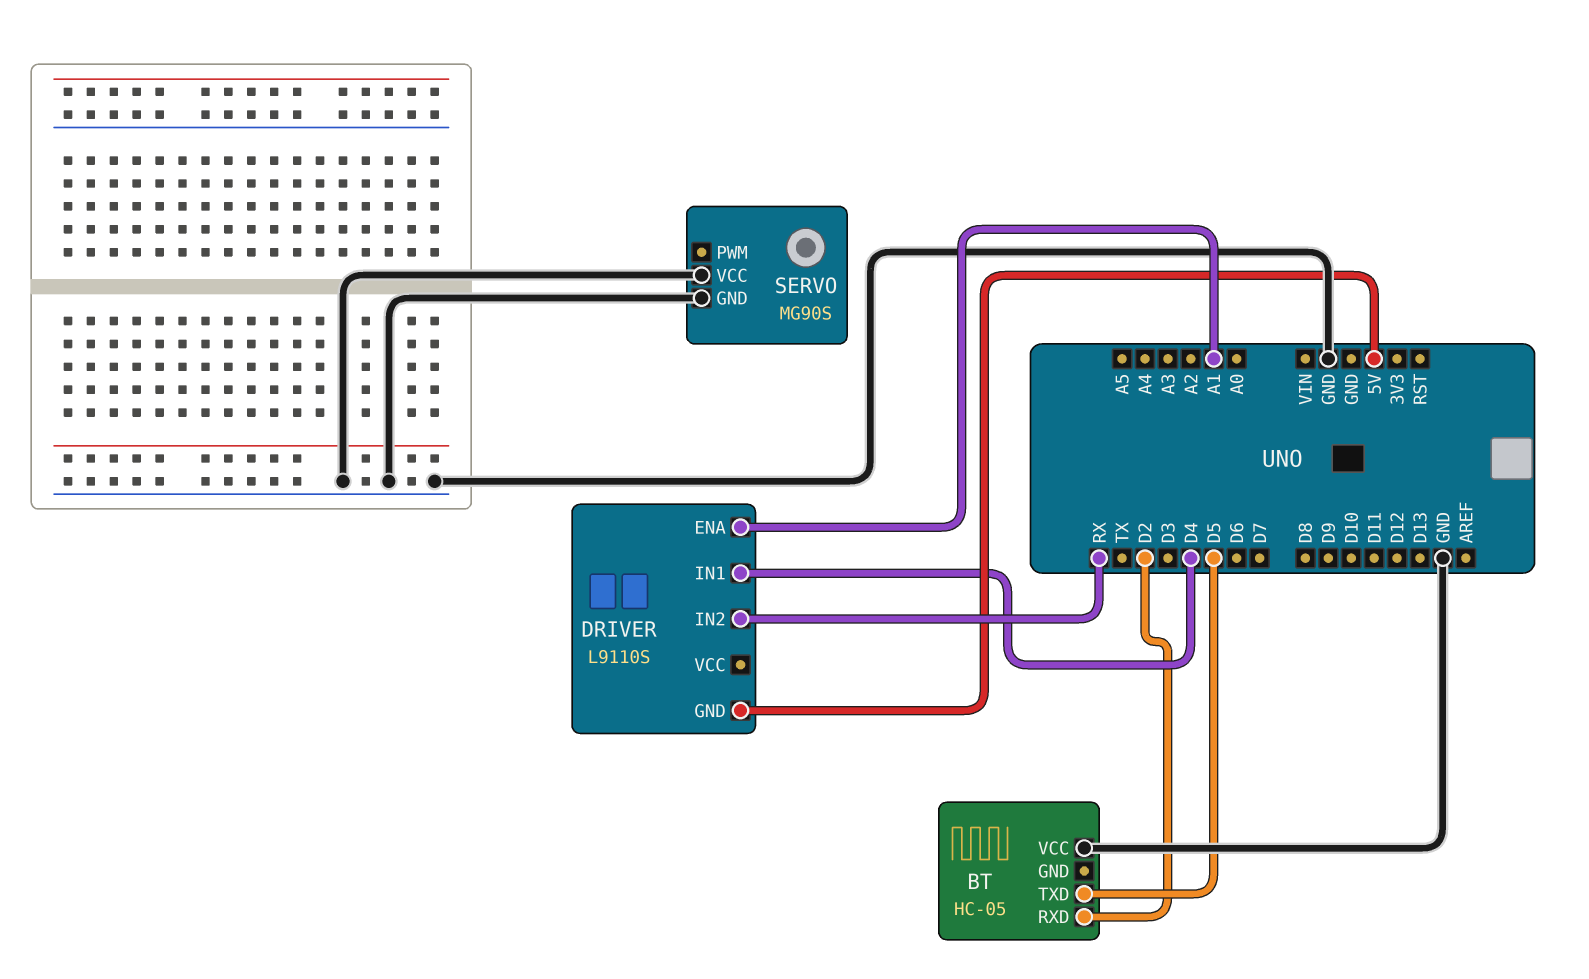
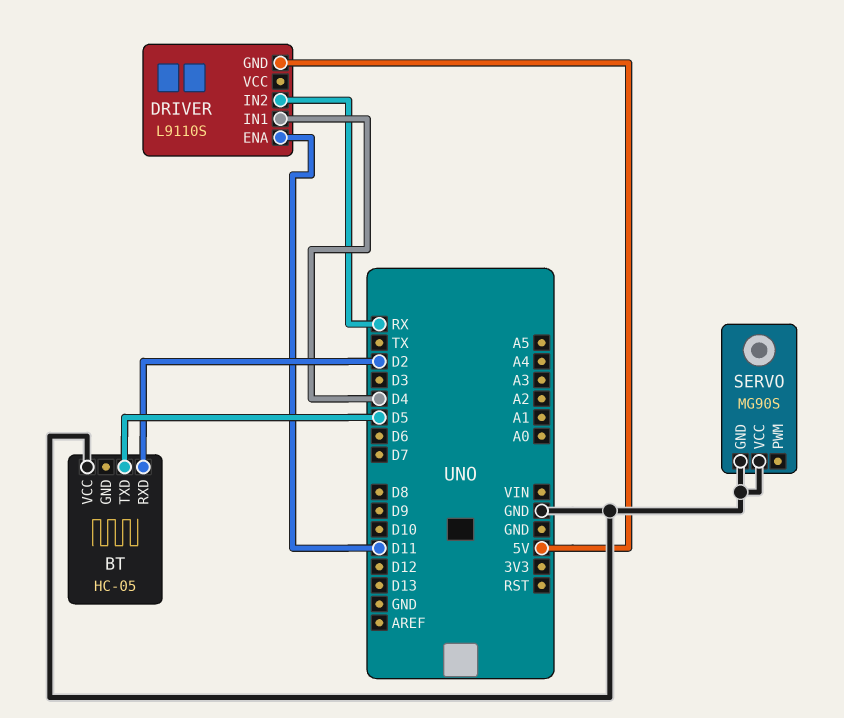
DRIVER pin ENA: A1 -> D11

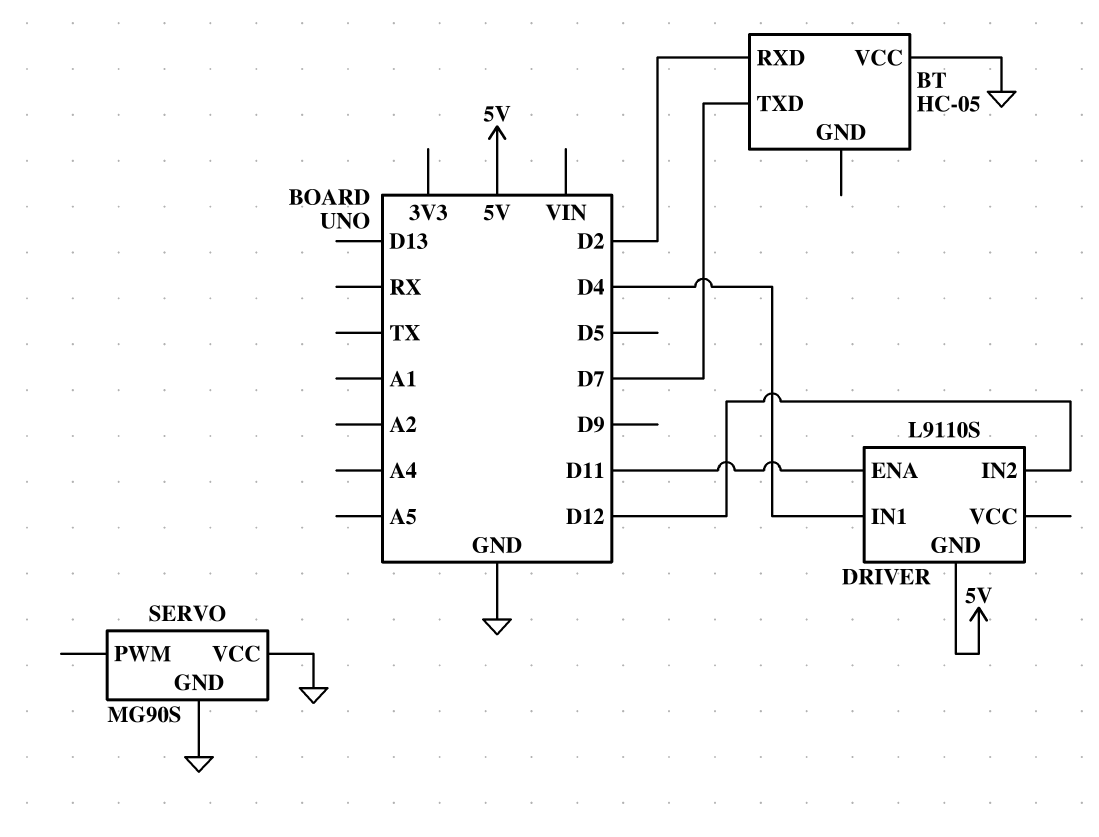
BT pin TXD: D5 -> D7
DRIVER pin IN2: RX -> D12

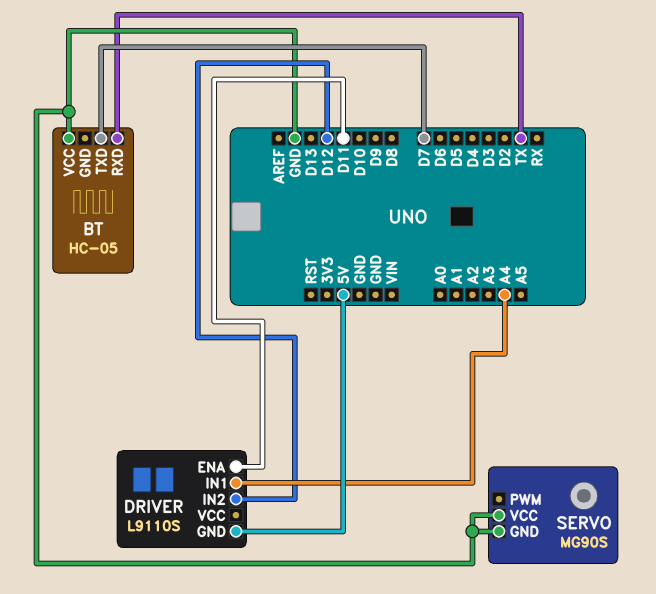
BT pin RXD: D2 -> TX
DRIVER pin IN1: D4 -> A4

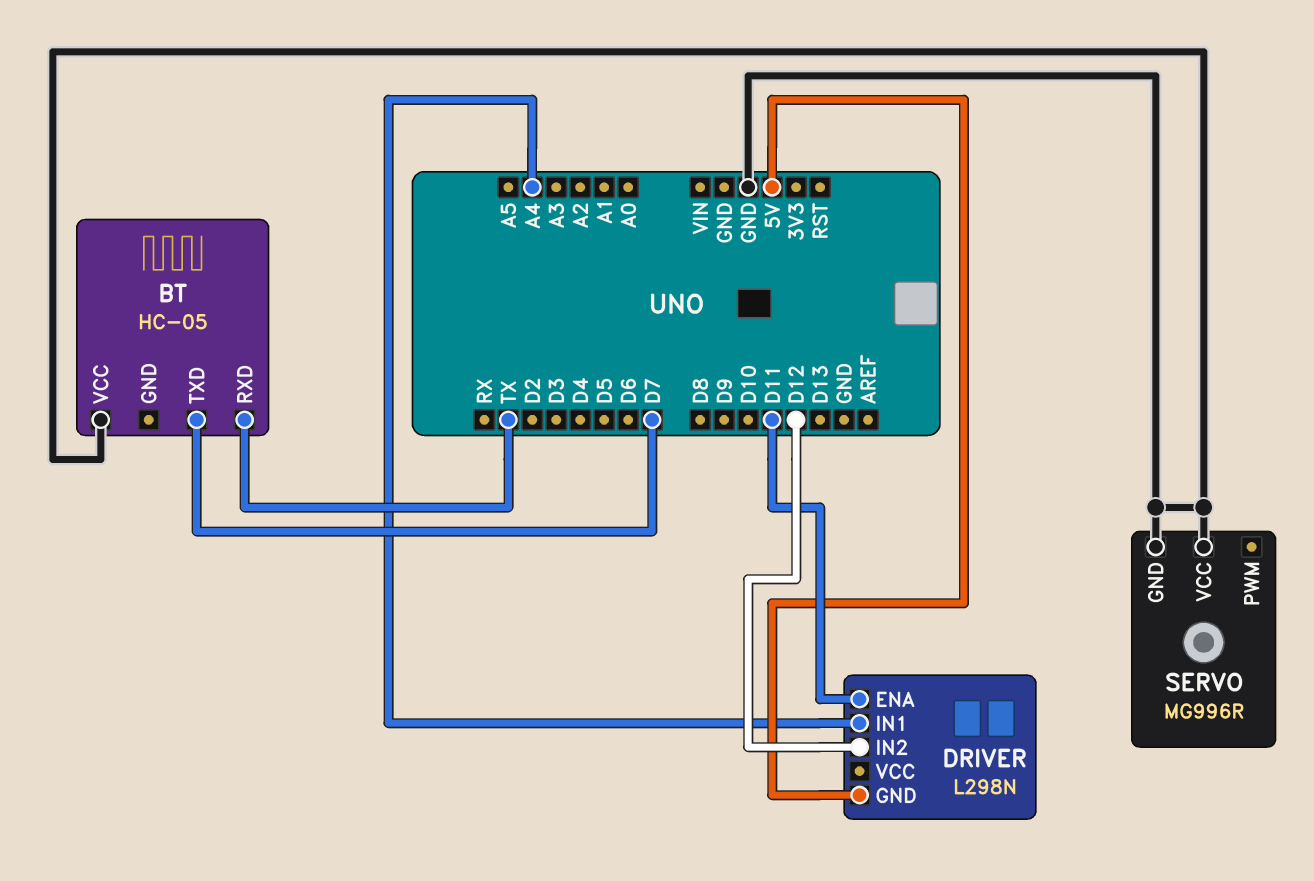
DRIVER: L9110S -> L298N
SERVO: MG90S -> MG996R

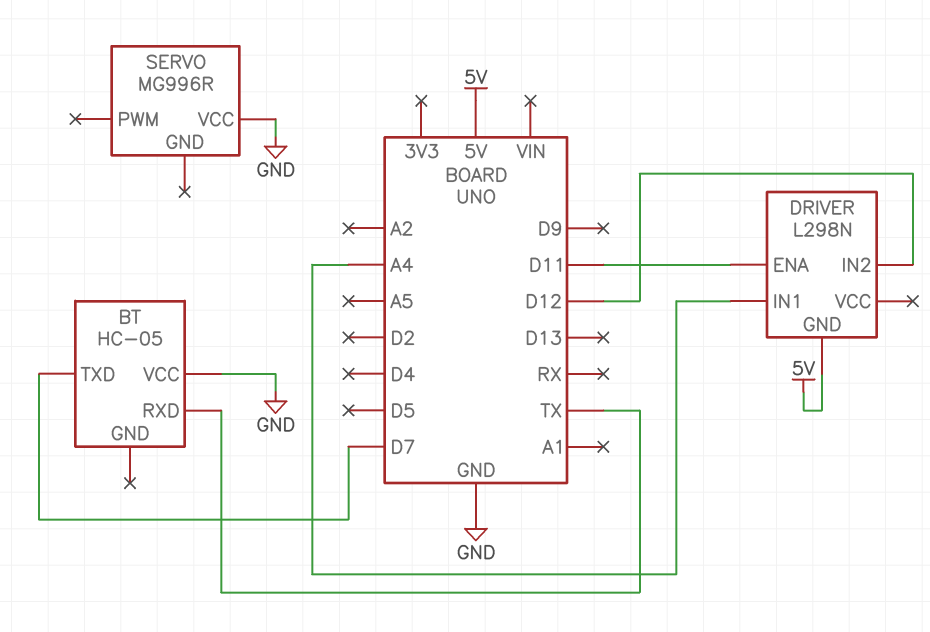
SERVO pin GND: GND -> none

